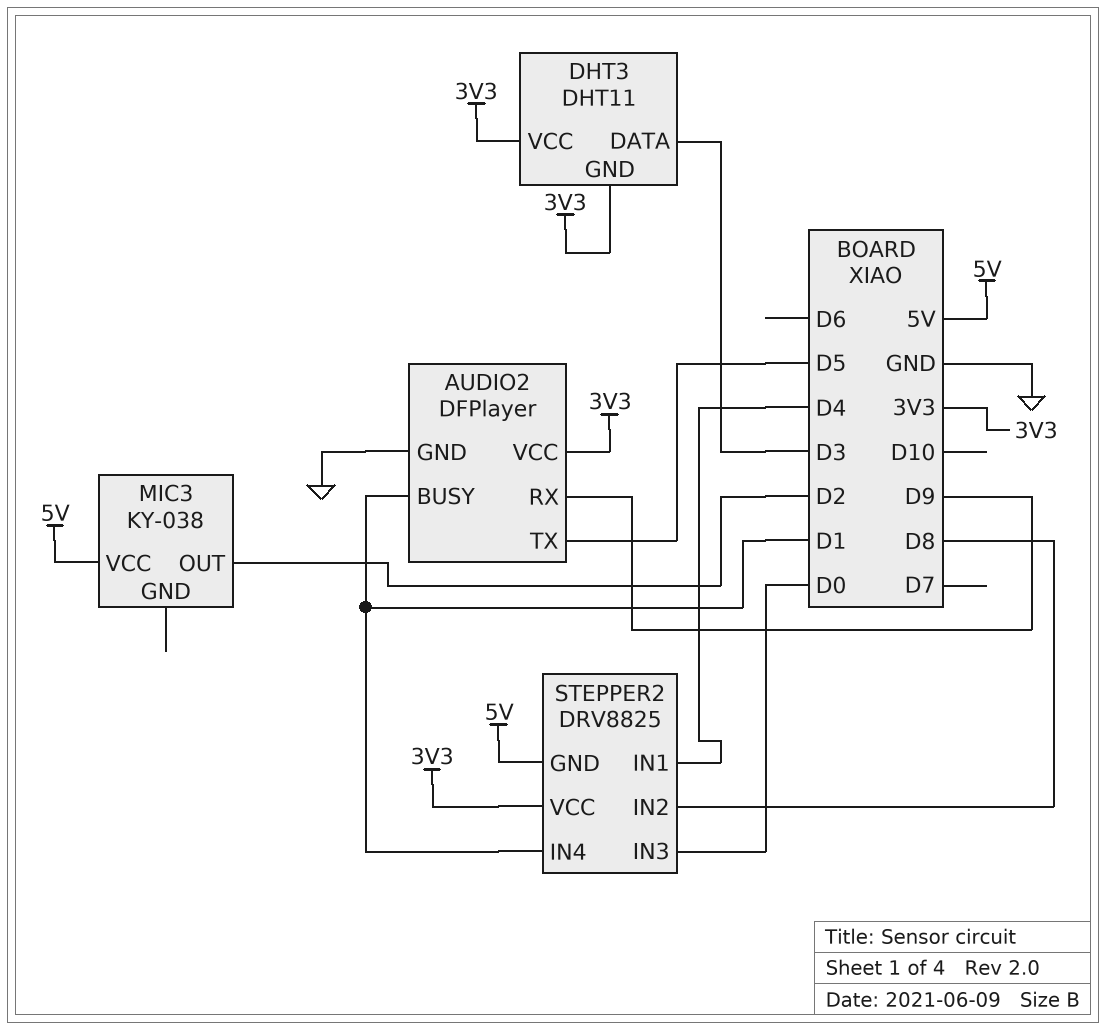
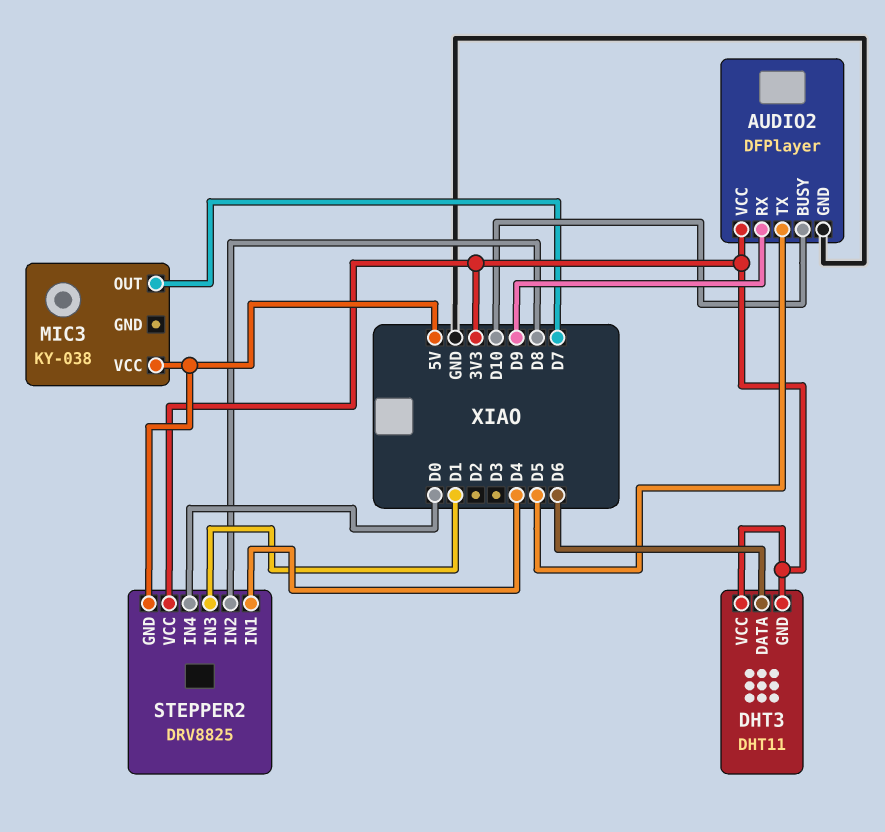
AUDIO2 pin BUSY: D1 -> D10
DHT3 pin DATA: D3 -> D6
MIC3 pin OUT: D2 -> D7
STEPPER2 pin IN3: D0 -> D1
STEPPER2 pin IN4: D1 -> D0

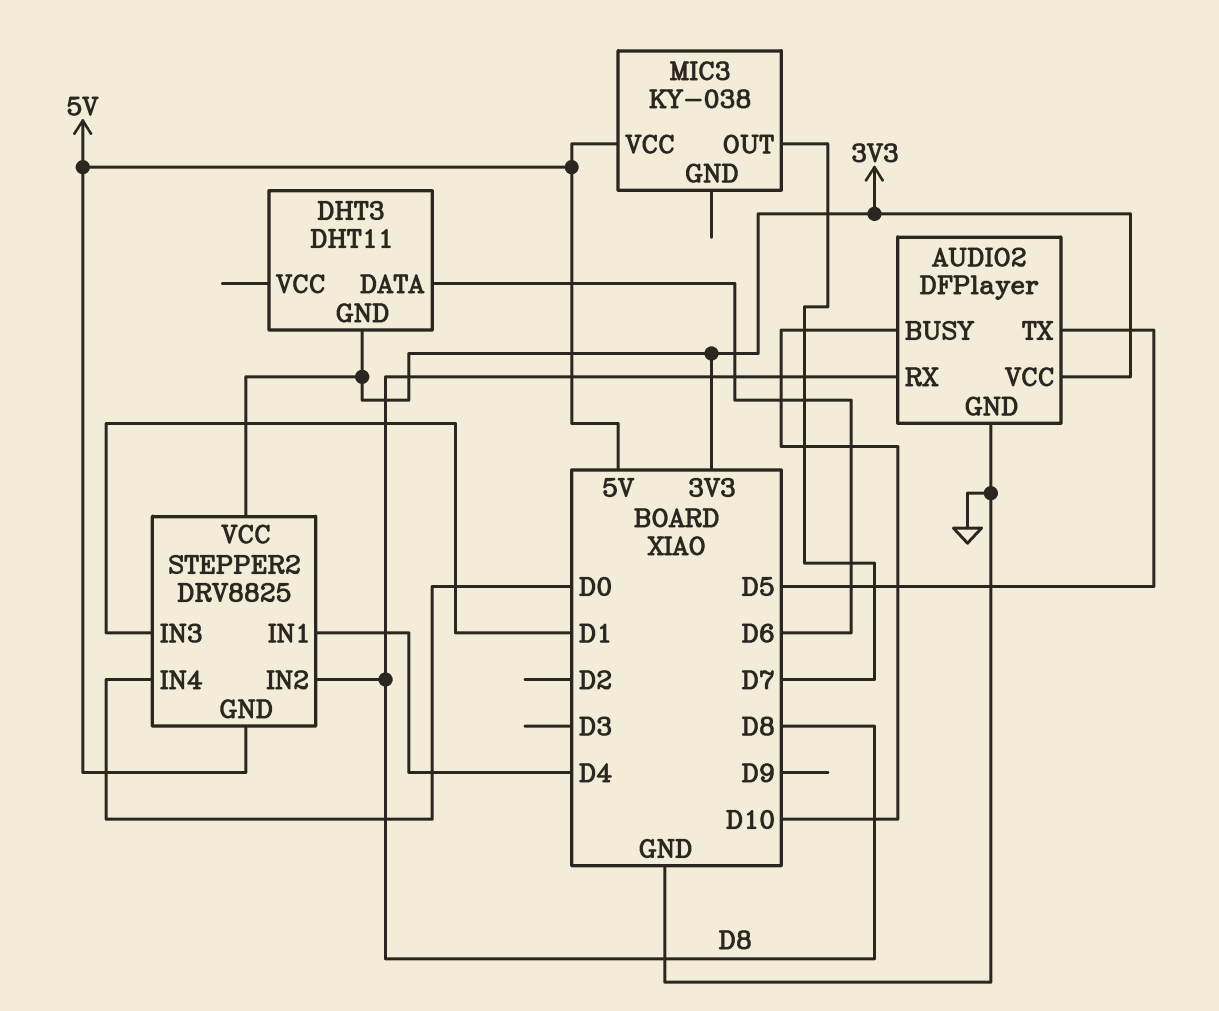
AUDIO2 pin RX: D9 -> D8
DHT3 pin VCC: 3V3 -> none

